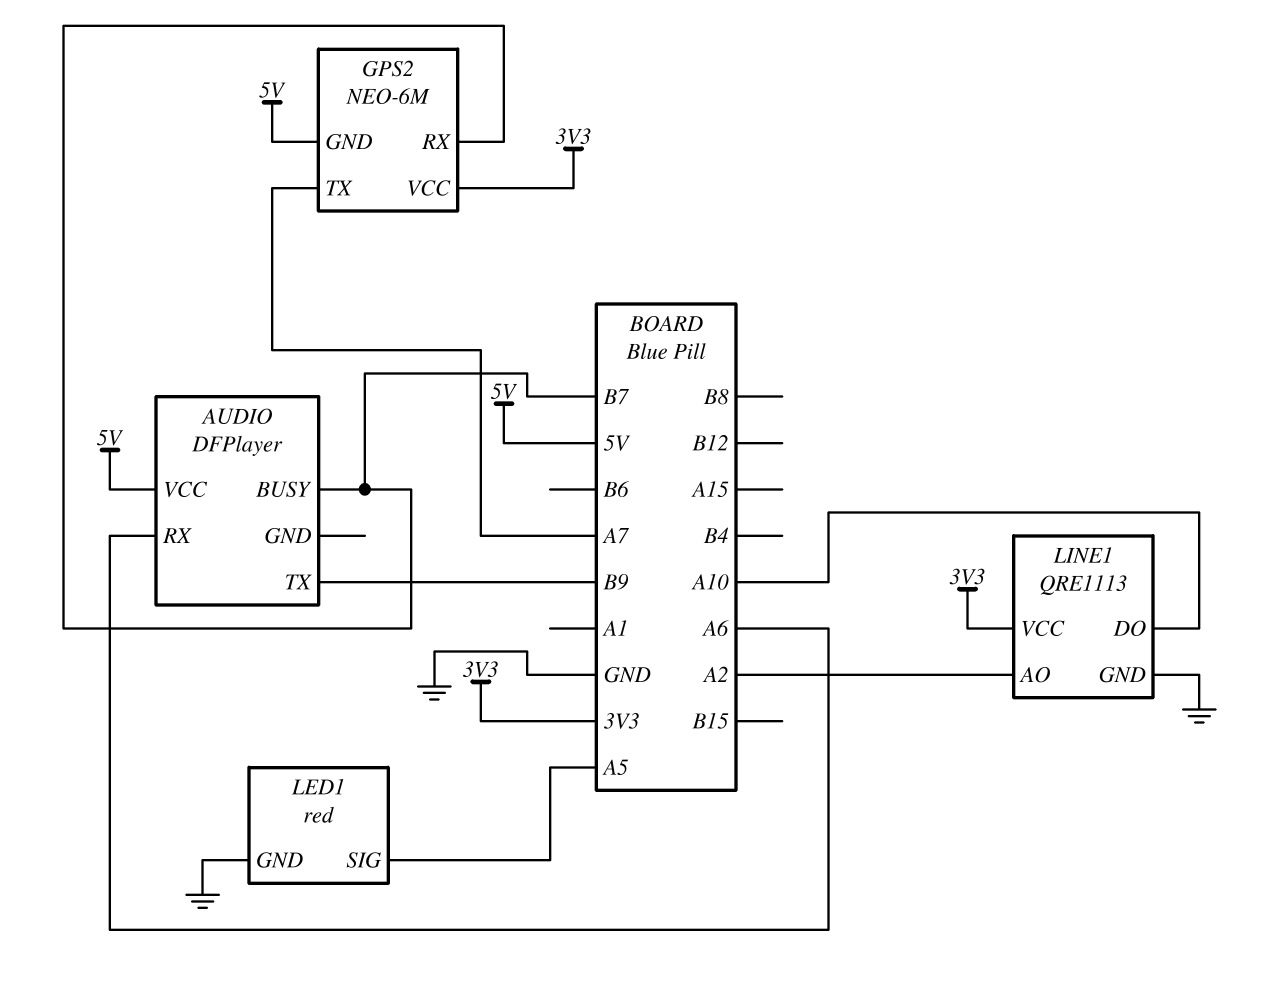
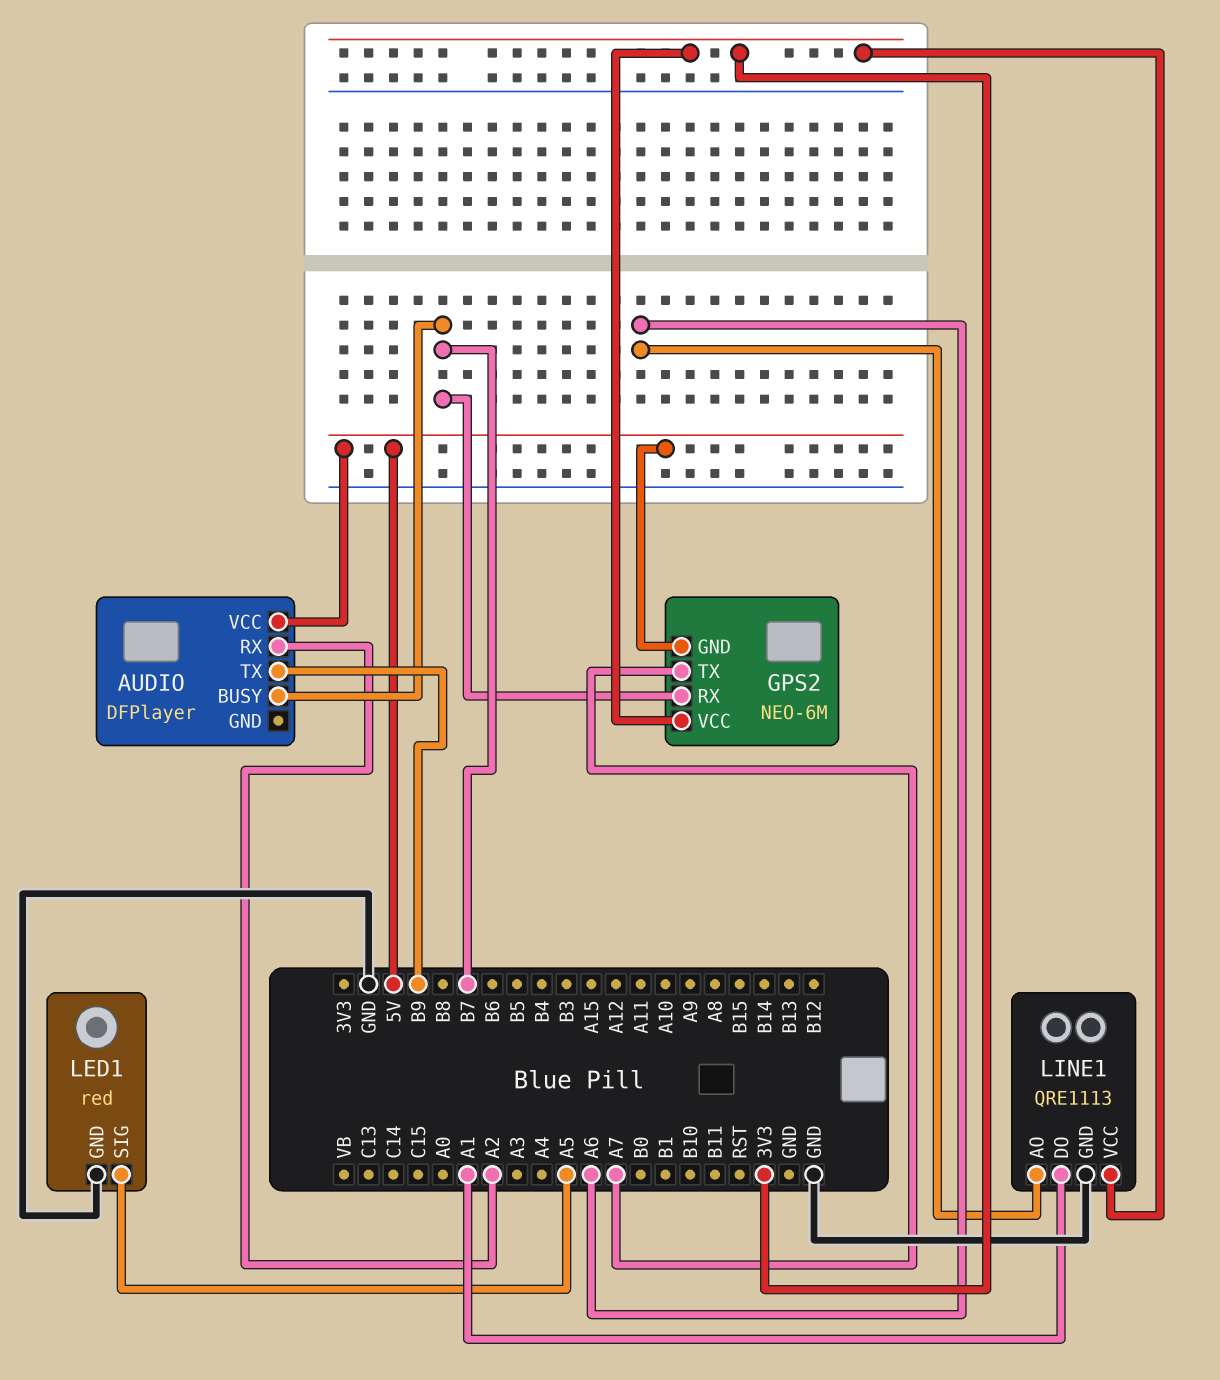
AUDIO pin RX: A6 -> A2
LINE1 pin AO: A2 -> A6
LINE1 pin DO: A10 -> A1

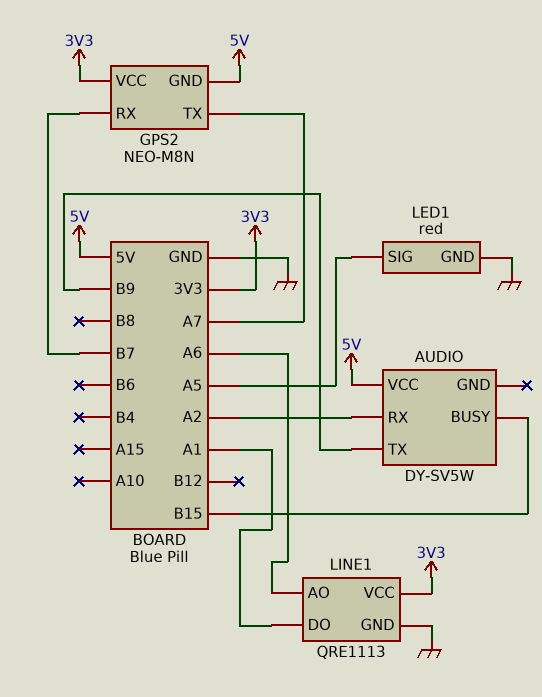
AUDIO: DFPlayer -> DY-SV5W
AUDIO pin BUSY: B7 -> B15
GPS2: NEO-6M -> NEO-M8N

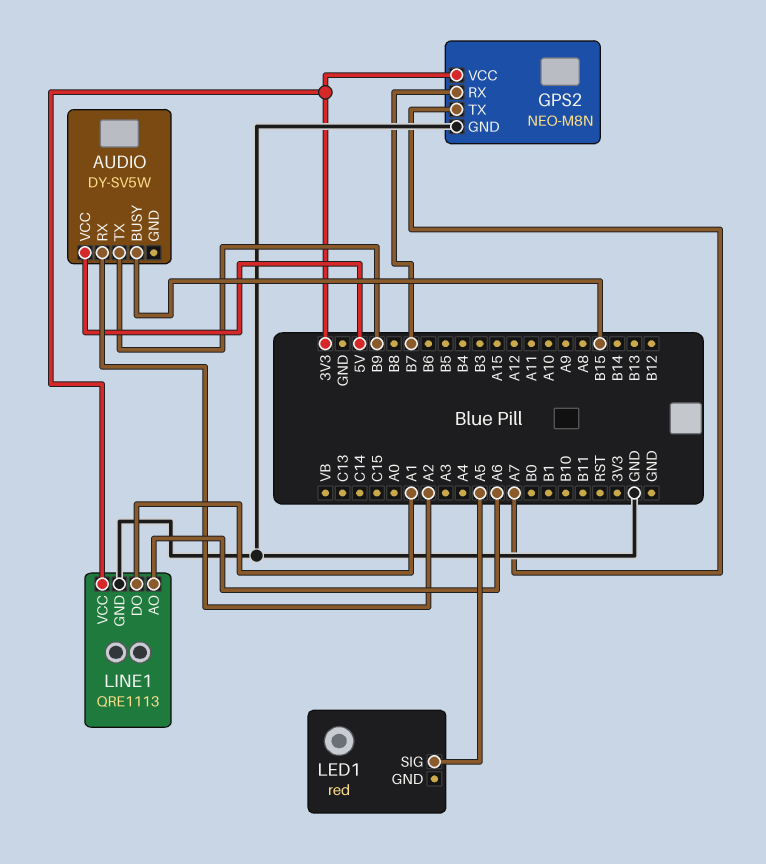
GPS2 pin GND: 5V -> GND
LED1 pin GND: GND -> none

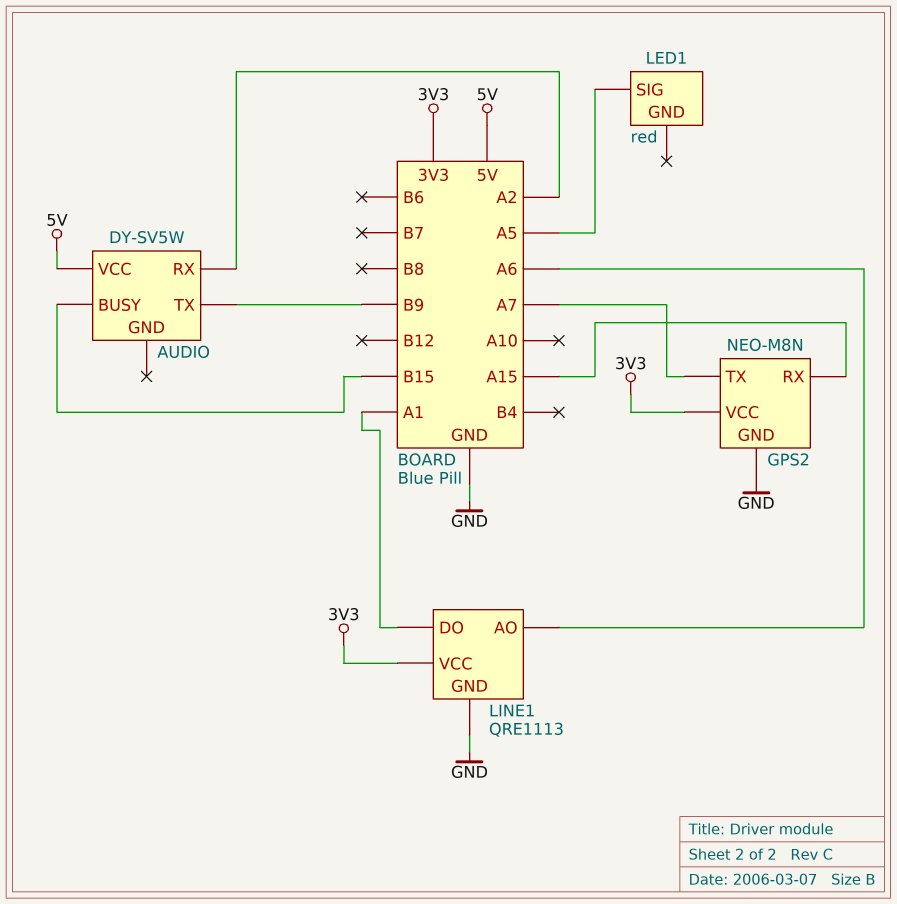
GPS2 pin RX: B7 -> A15

